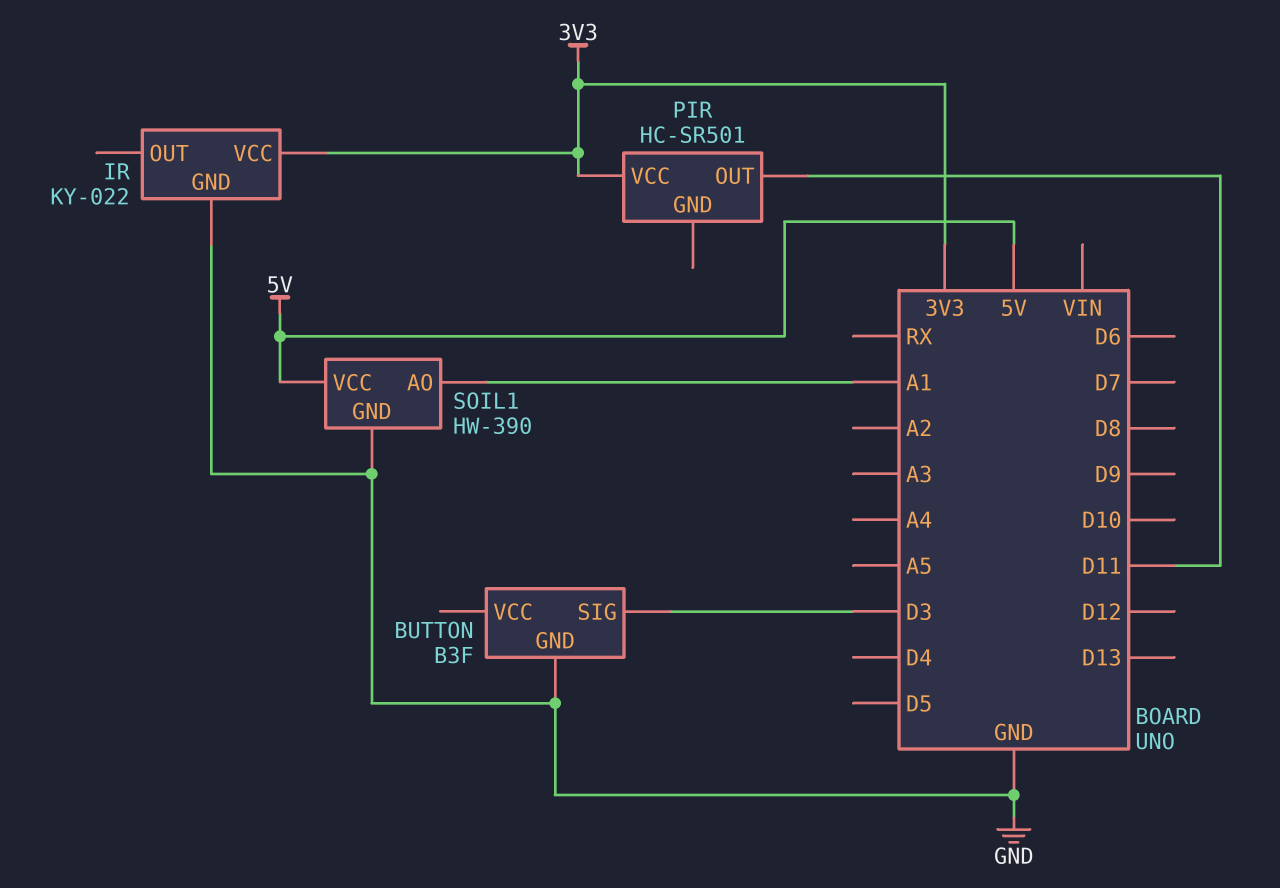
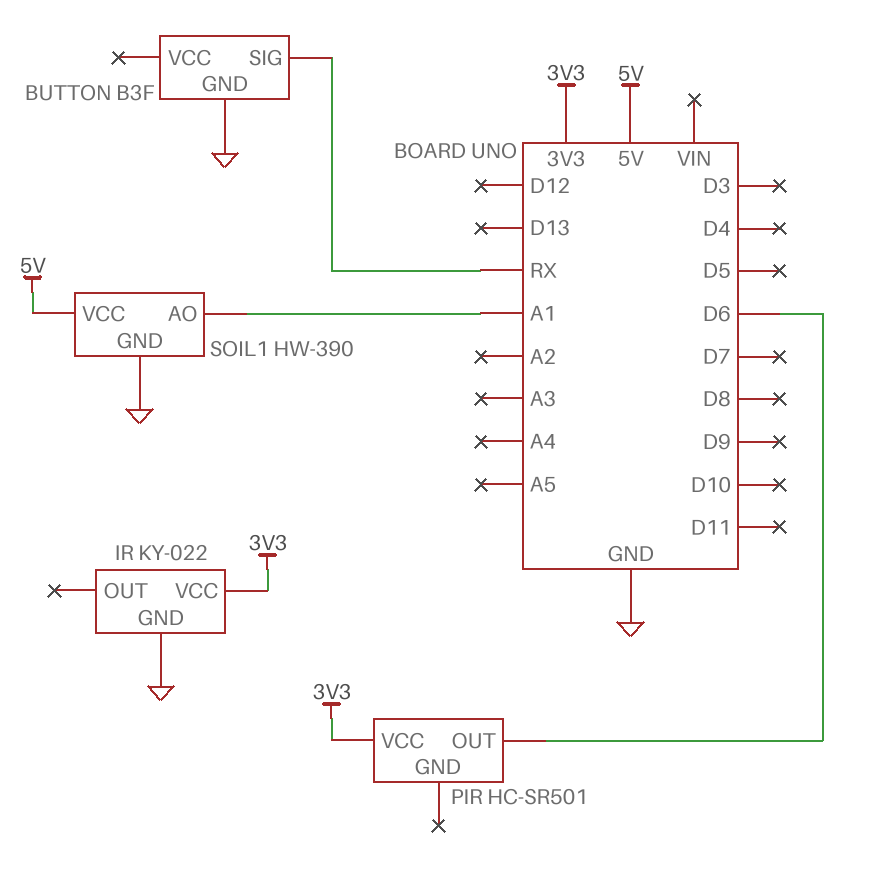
BUTTON pin SIG: D3 -> RX
PIR pin OUT: D11 -> D6

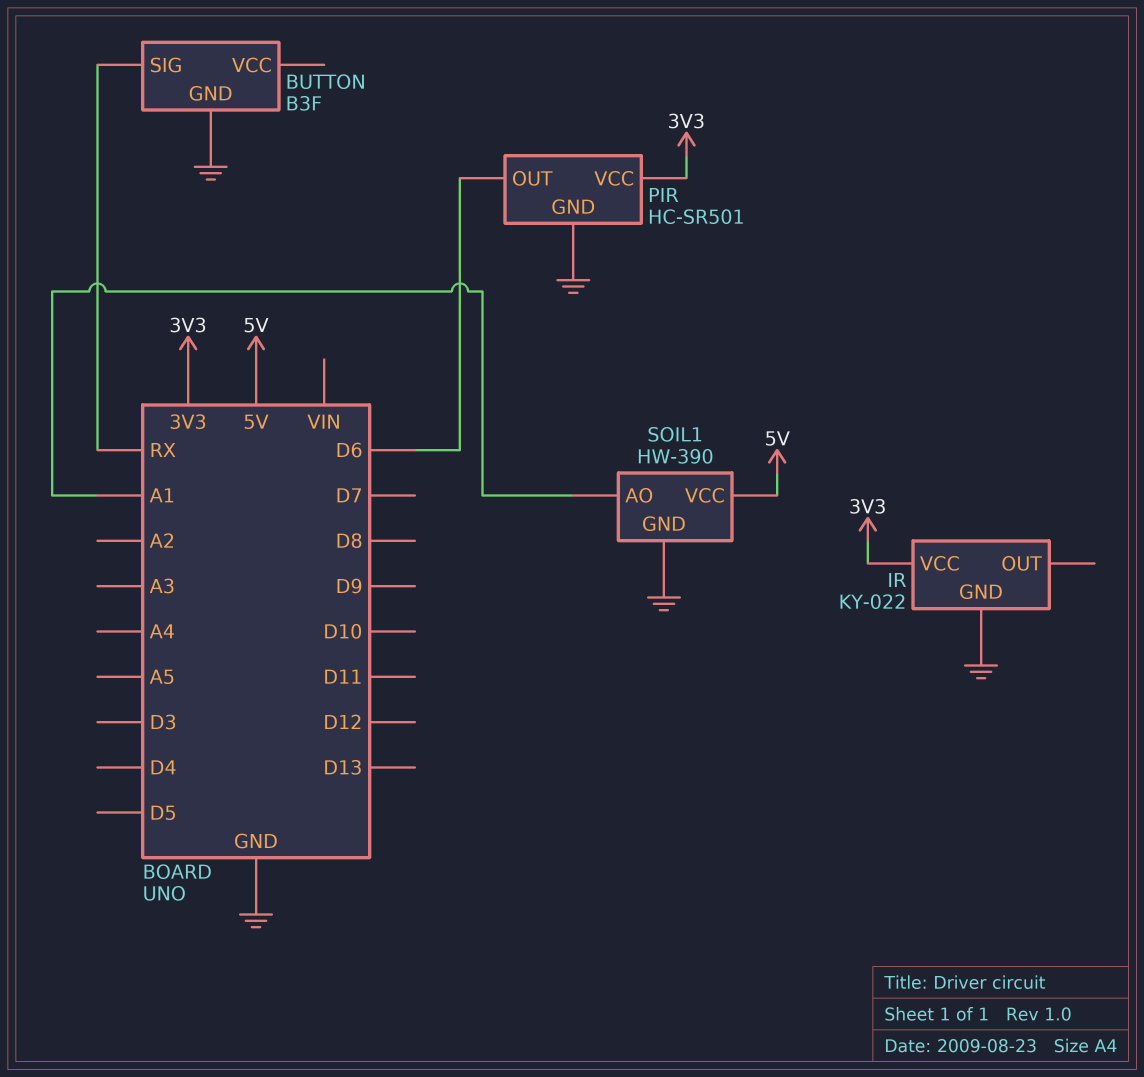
PIR pin GND: none -> GND

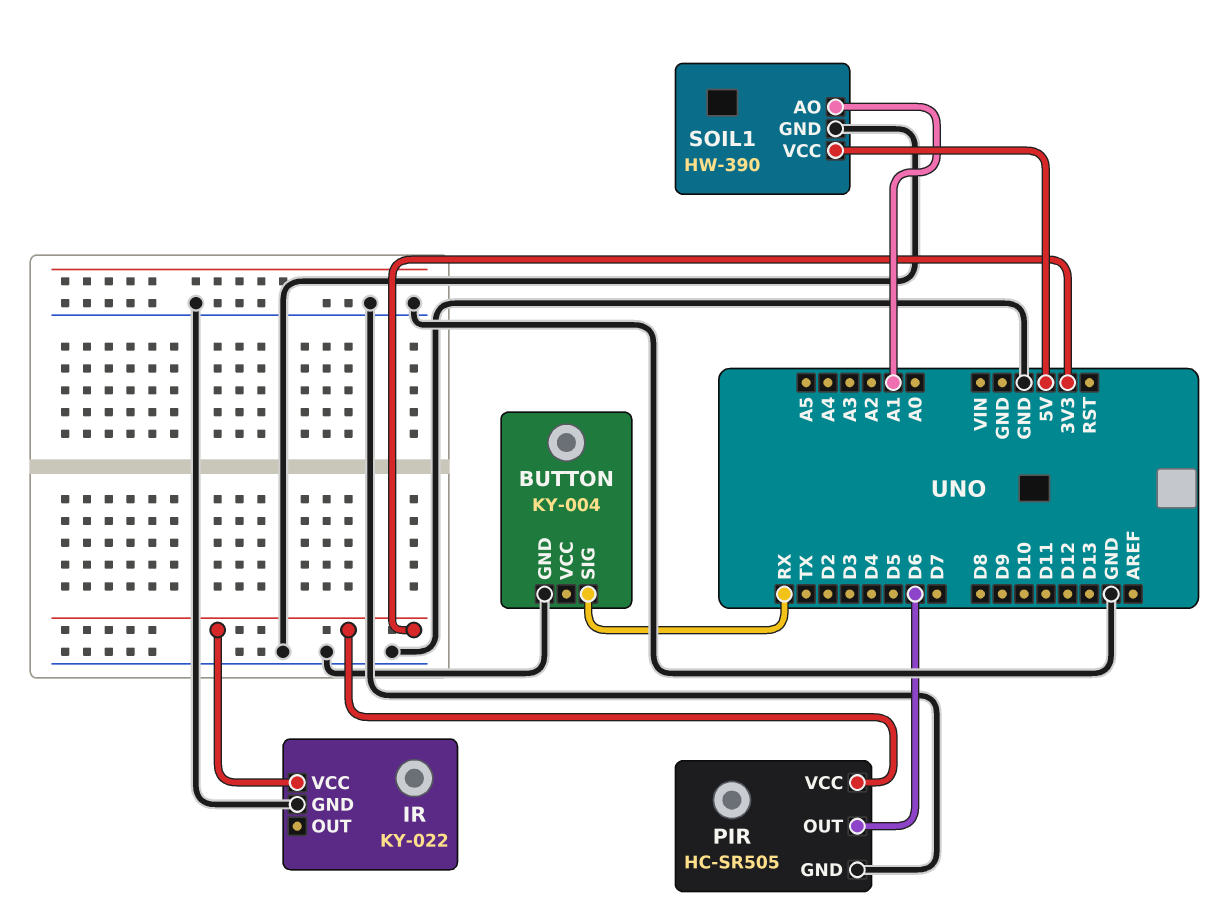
BUTTON: B3F -> KY-004
PIR: HC-SR501 -> HC-SR505

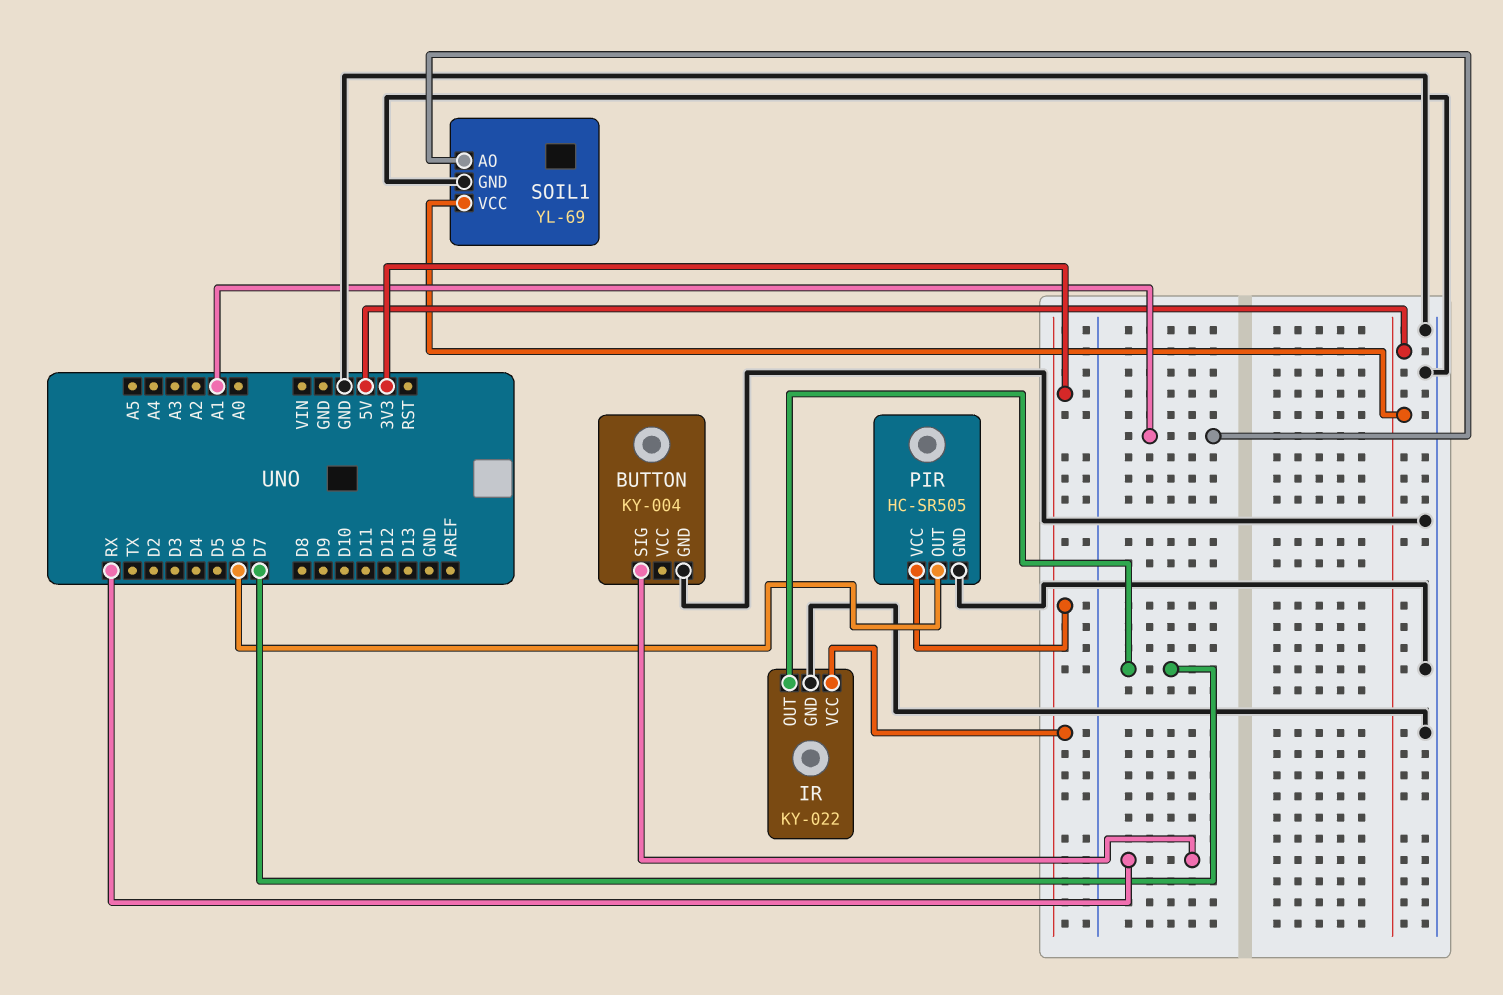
IR pin OUT: none -> D7
SOIL1: HW-390 -> YL-69

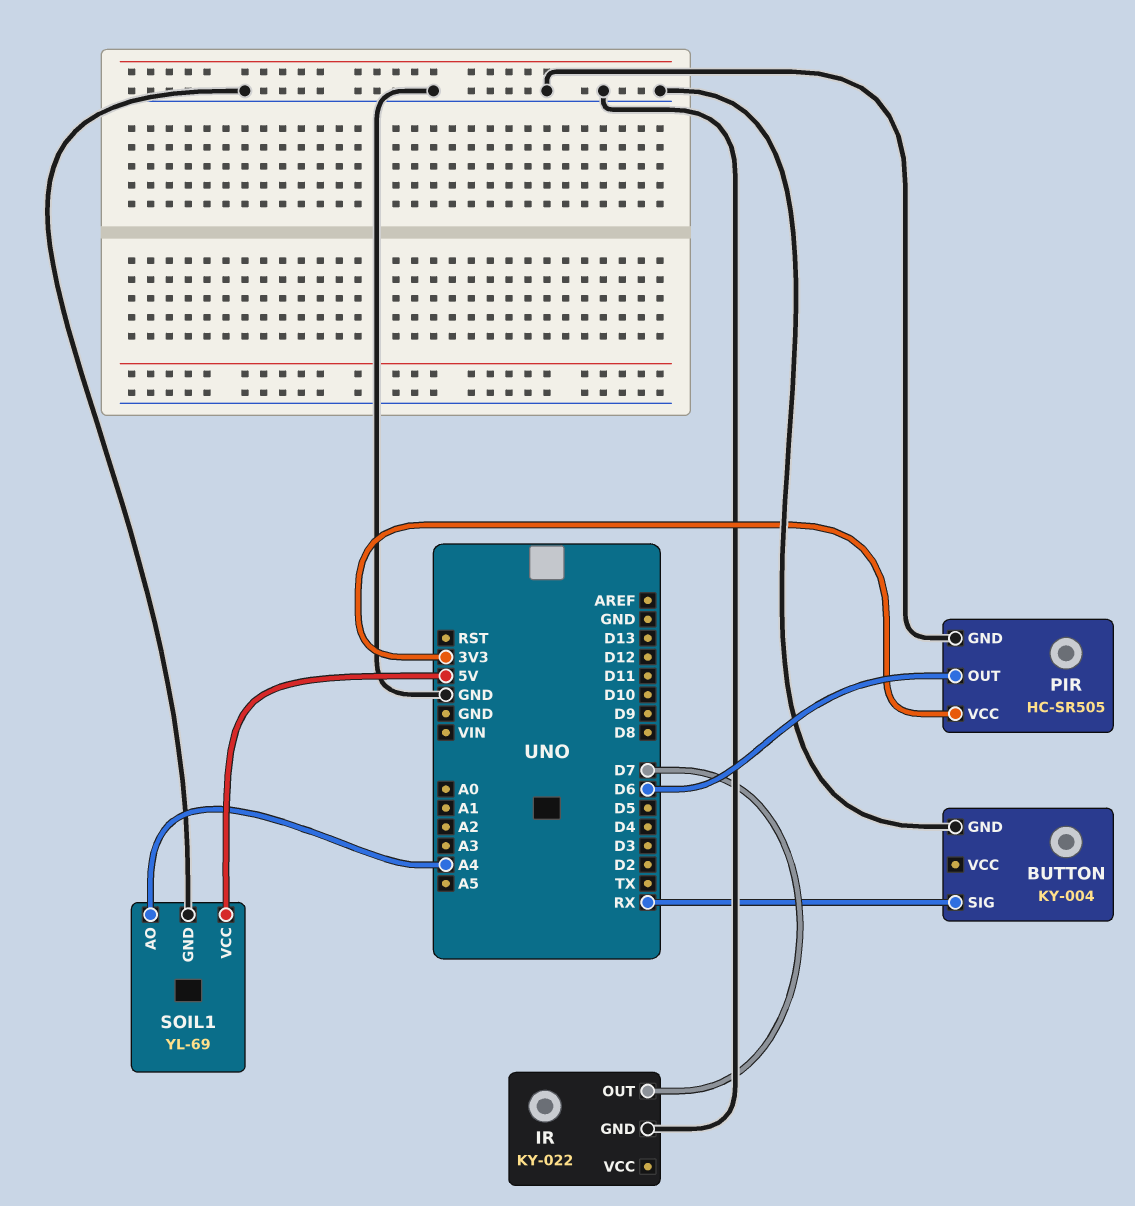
IR pin VCC: 3V3 -> none
SOIL1 pin AO: A1 -> A4

